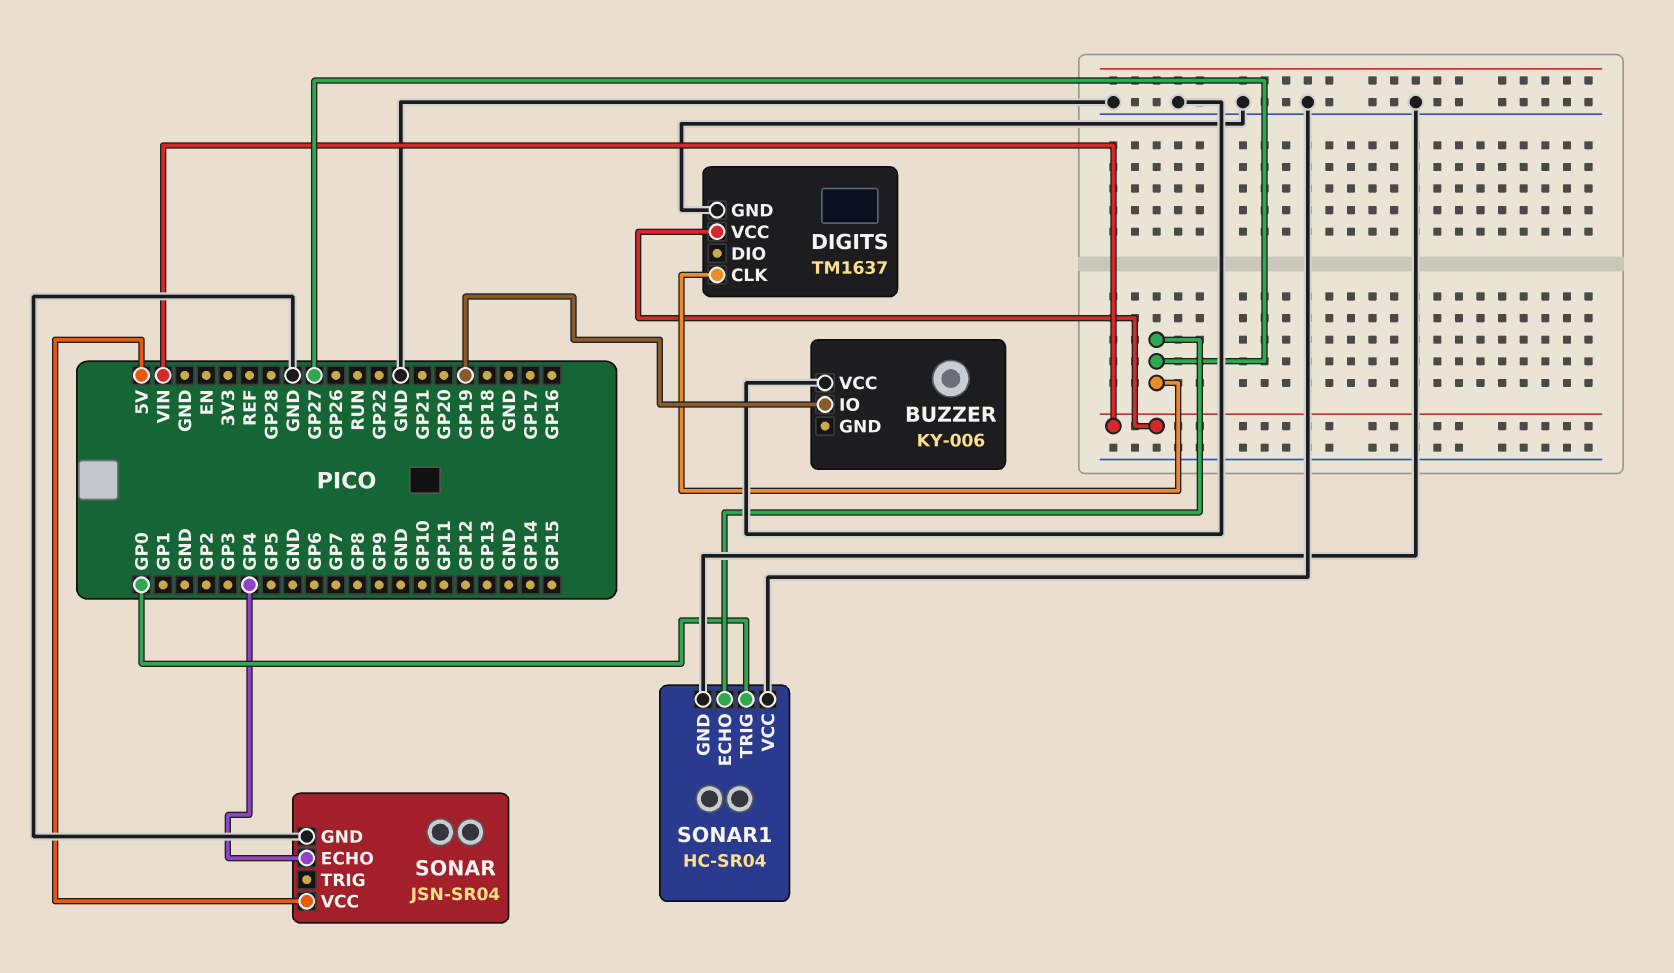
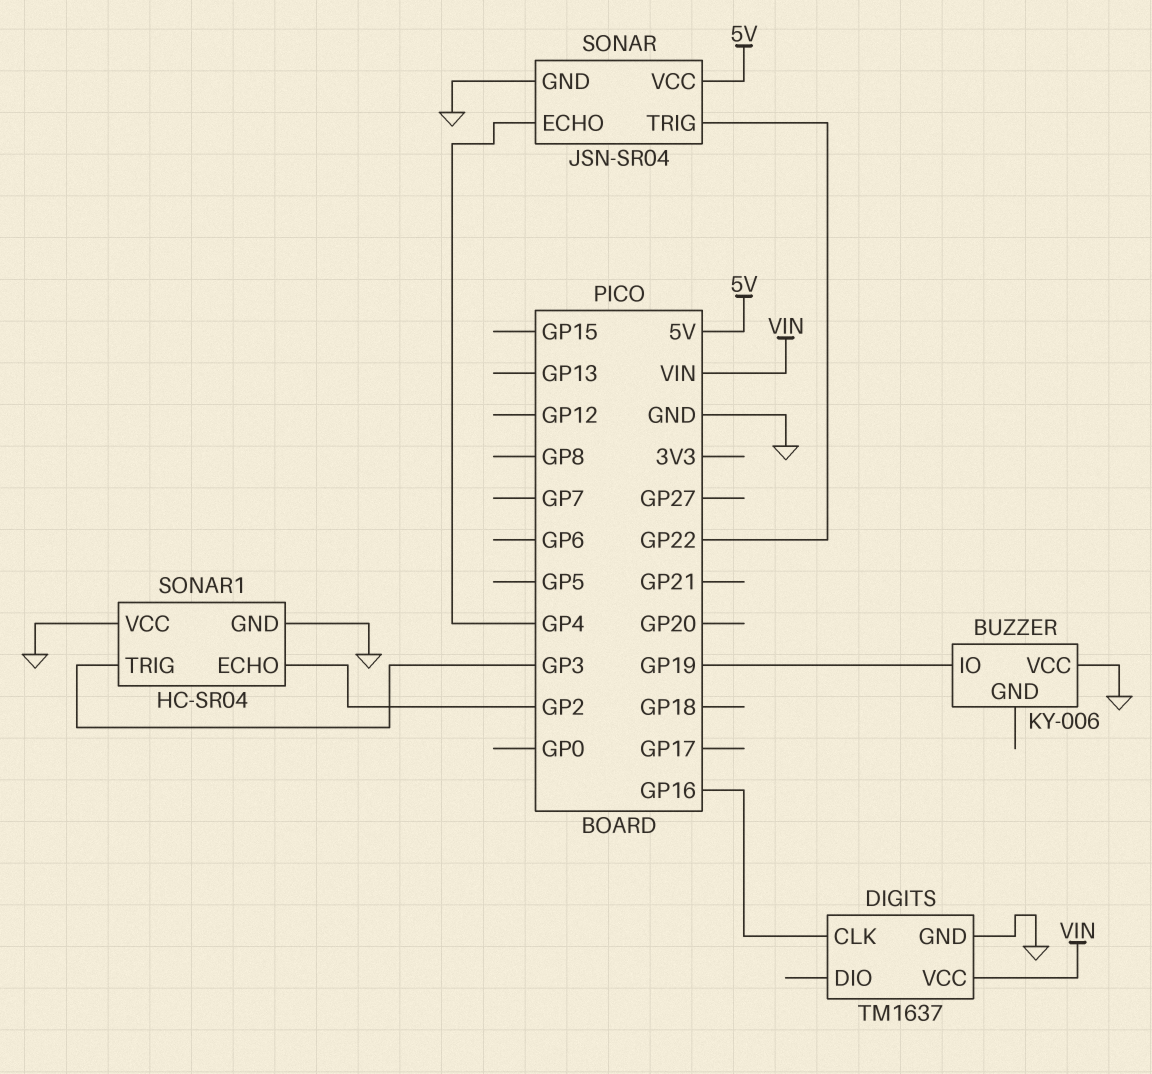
DIGITS pin CLK: GP27 -> GP16
SONAR pin TRIG: none -> GP22
SONAR1 pin ECHO: GP27 -> GP2
SONAR1 pin TRIG: GP0 -> GP3

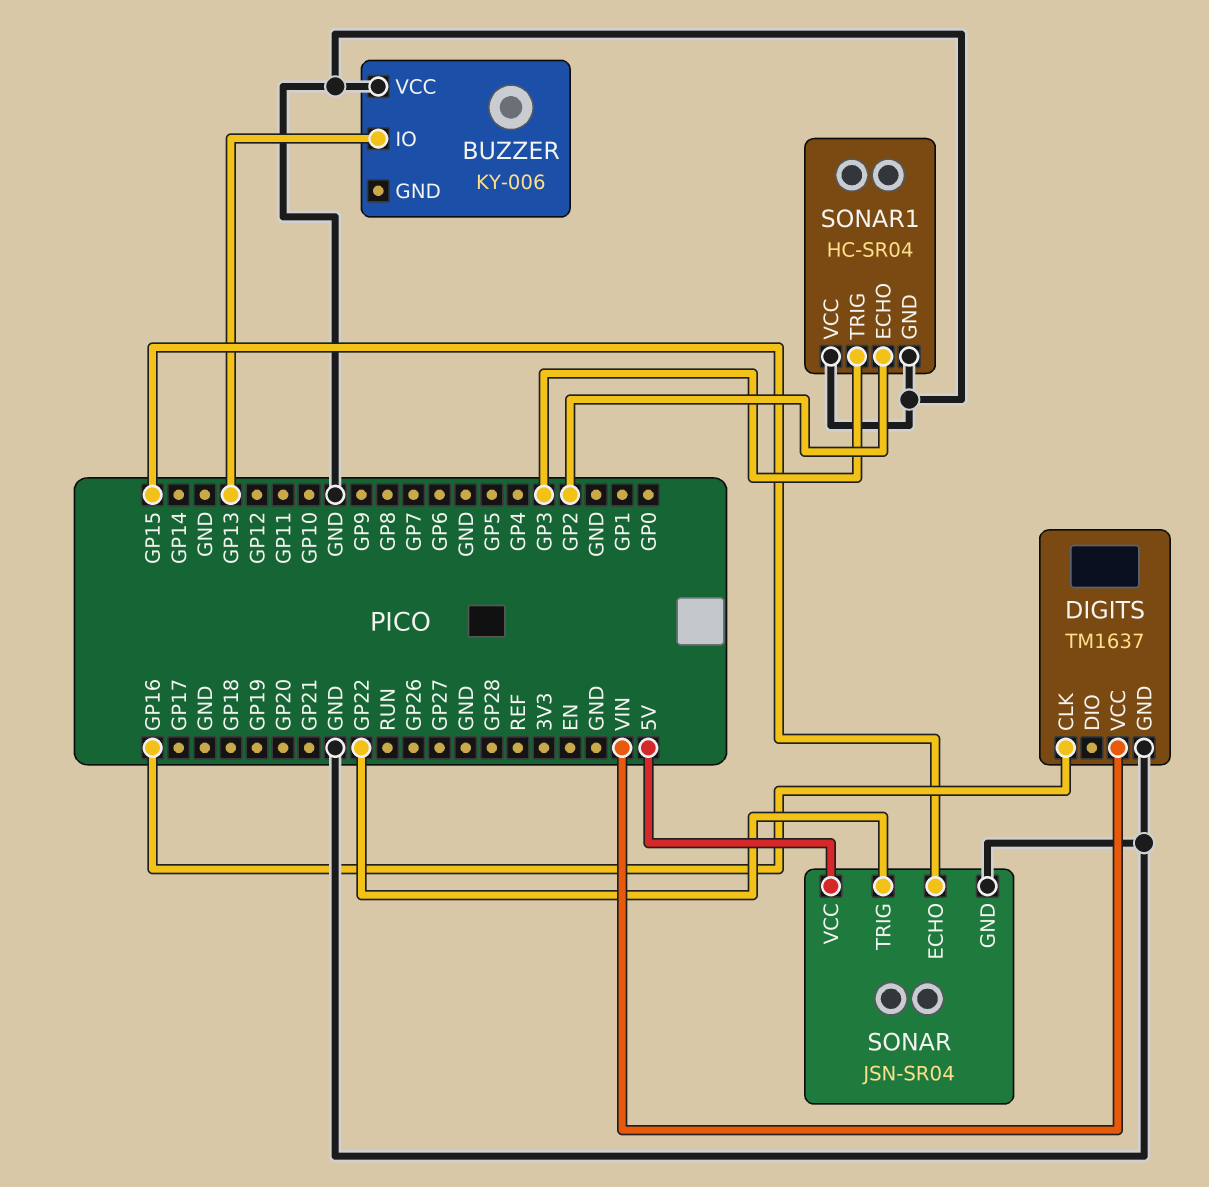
BUZZER pin IO: GP19 -> GP13
SONAR pin ECHO: GP4 -> GP15

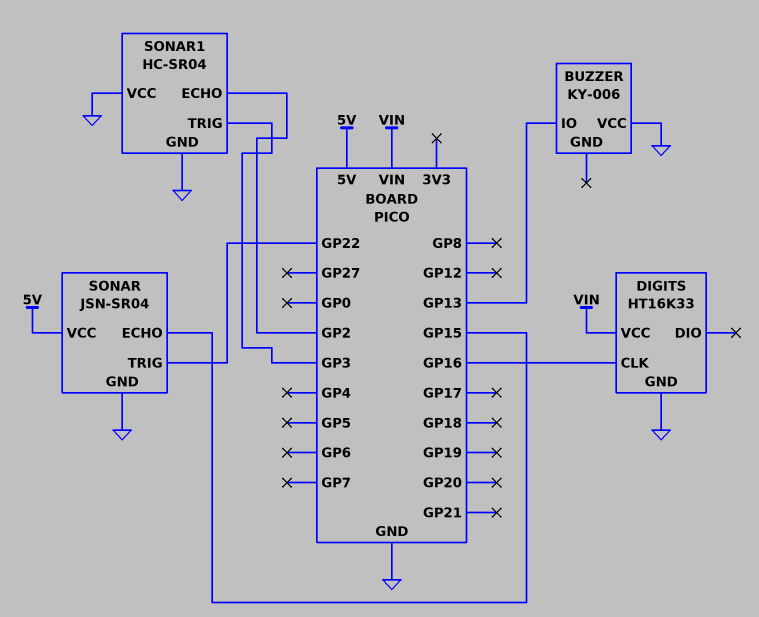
DIGITS: TM1637 -> HT16K33

